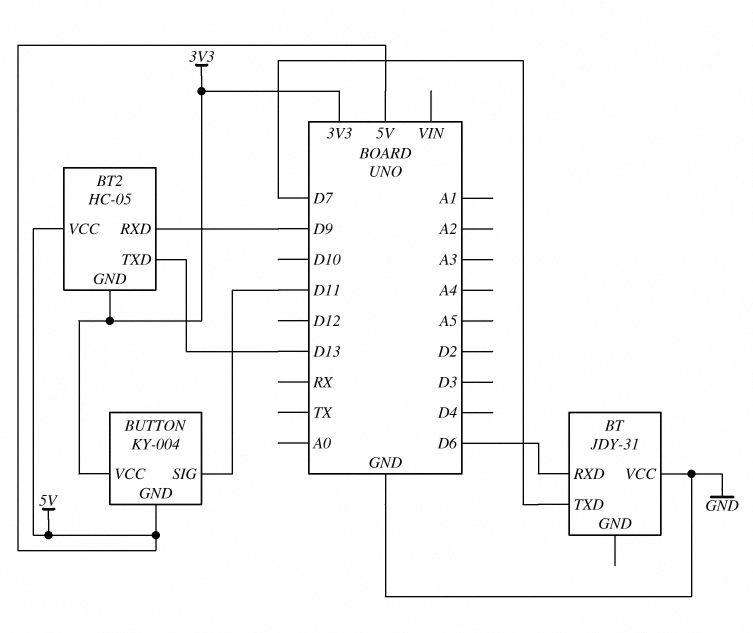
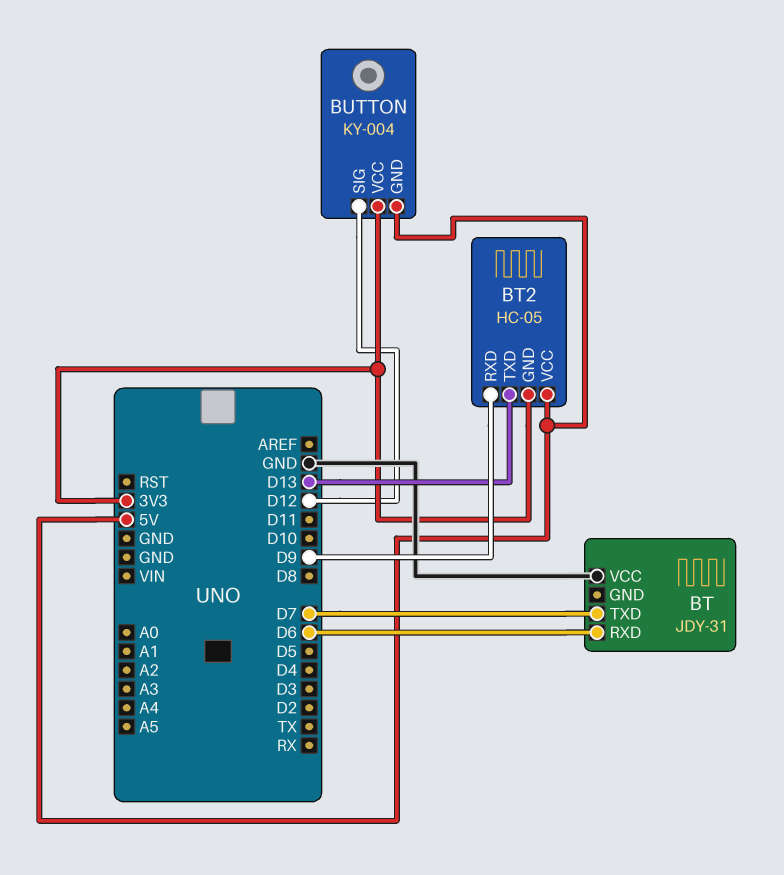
BUTTON pin SIG: D11 -> D12

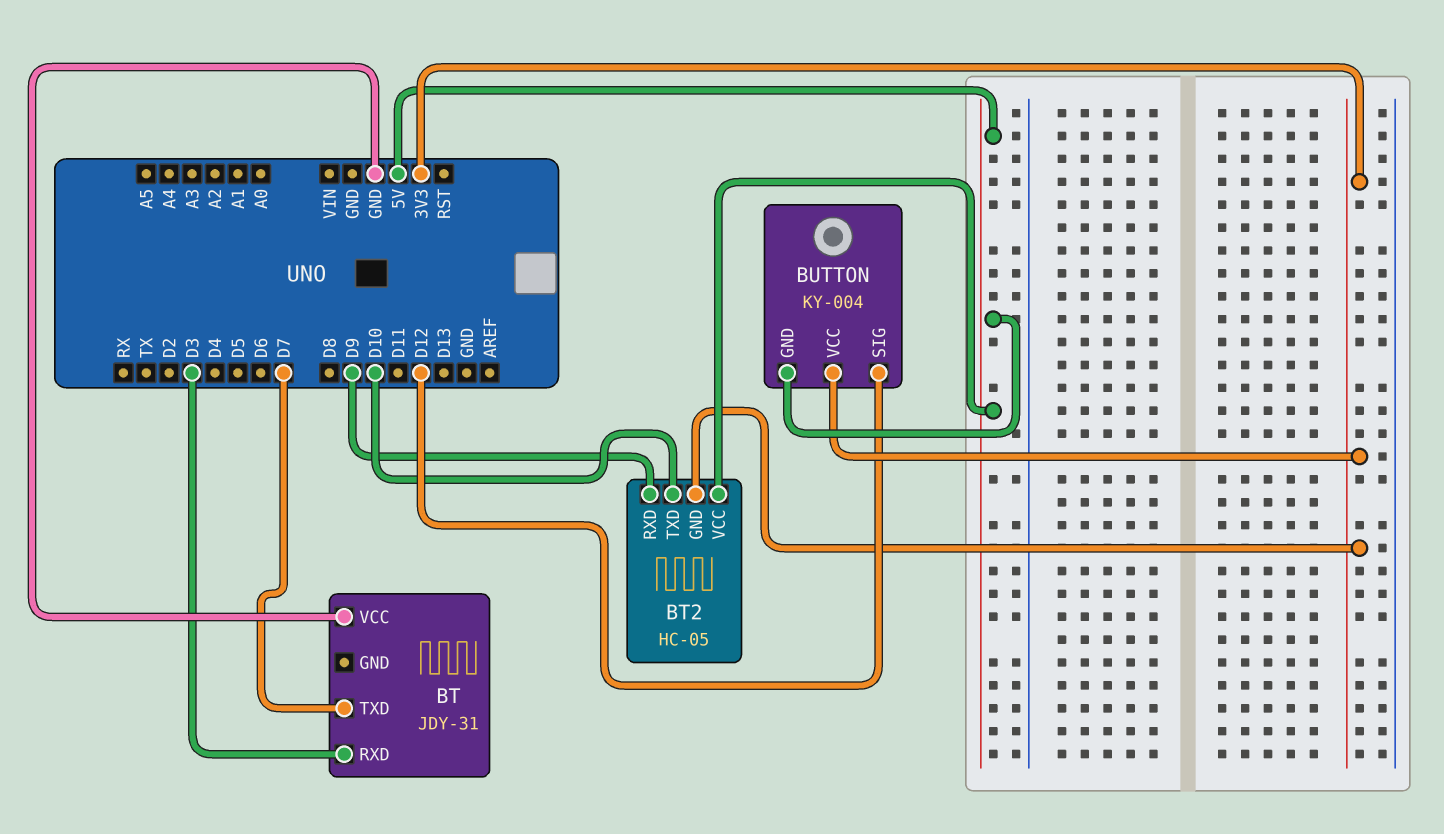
BT pin RXD: D6 -> D3
BT2 pin TXD: D13 -> D10

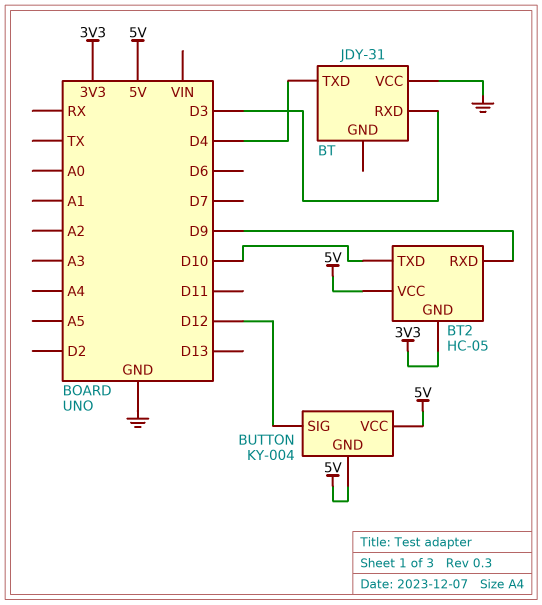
BT pin TXD: D7 -> D4
BUTTON pin VCC: 3V3 -> 5V

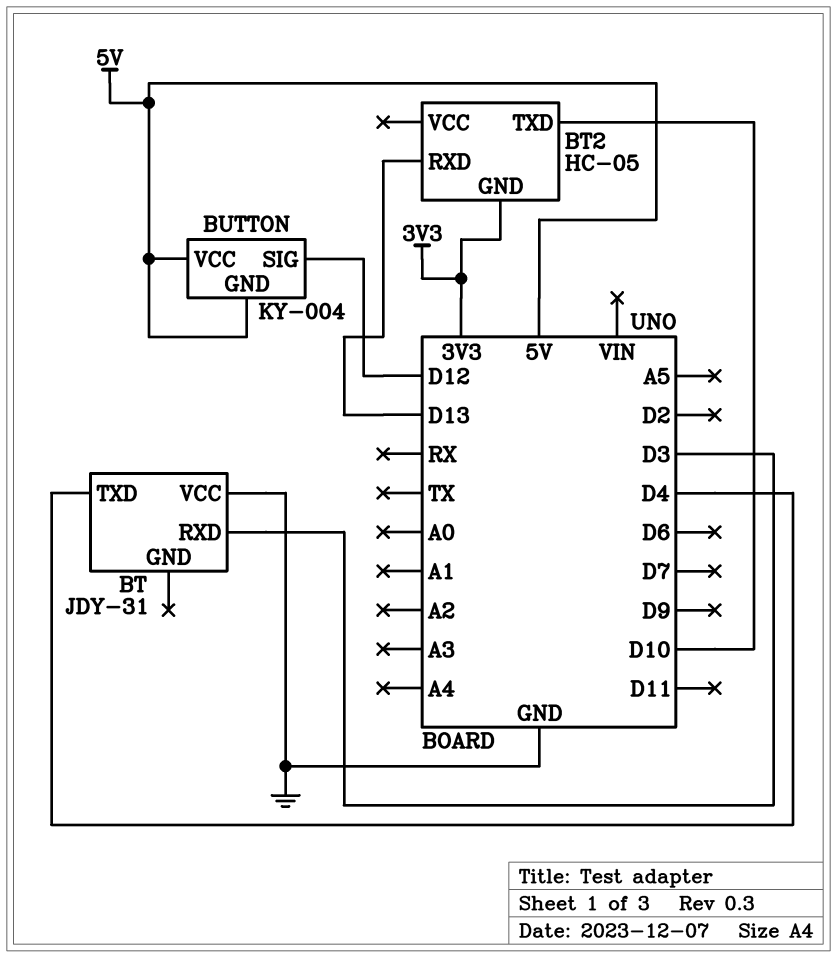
BT2 pin RXD: D9 -> D13
BT2 pin VCC: 5V -> none

